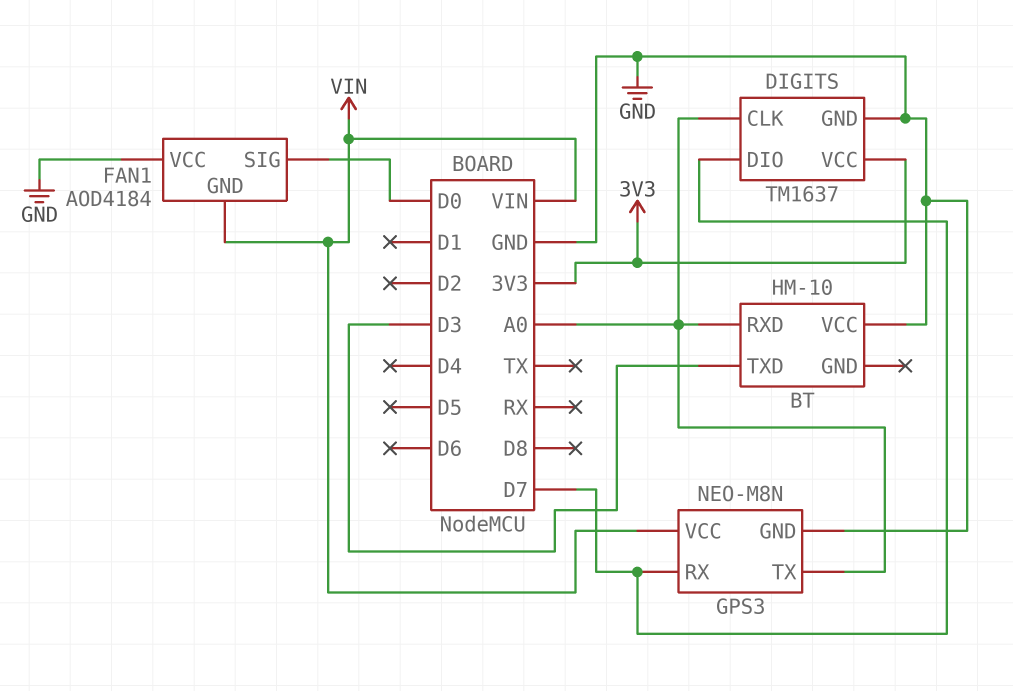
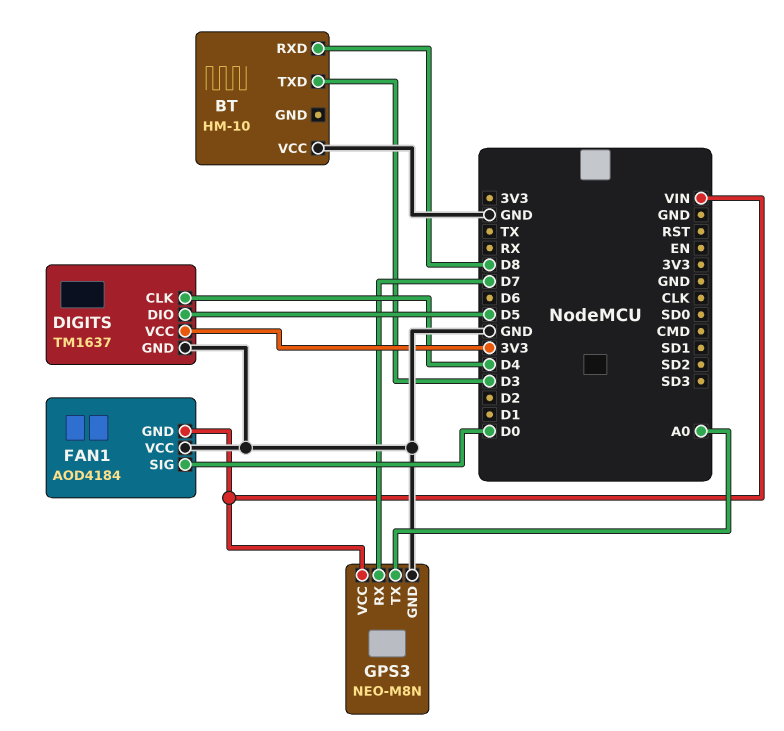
BT pin RXD: A0 -> D8
DIGITS pin CLK: A0 -> D4
DIGITS pin DIO: D7 -> D5

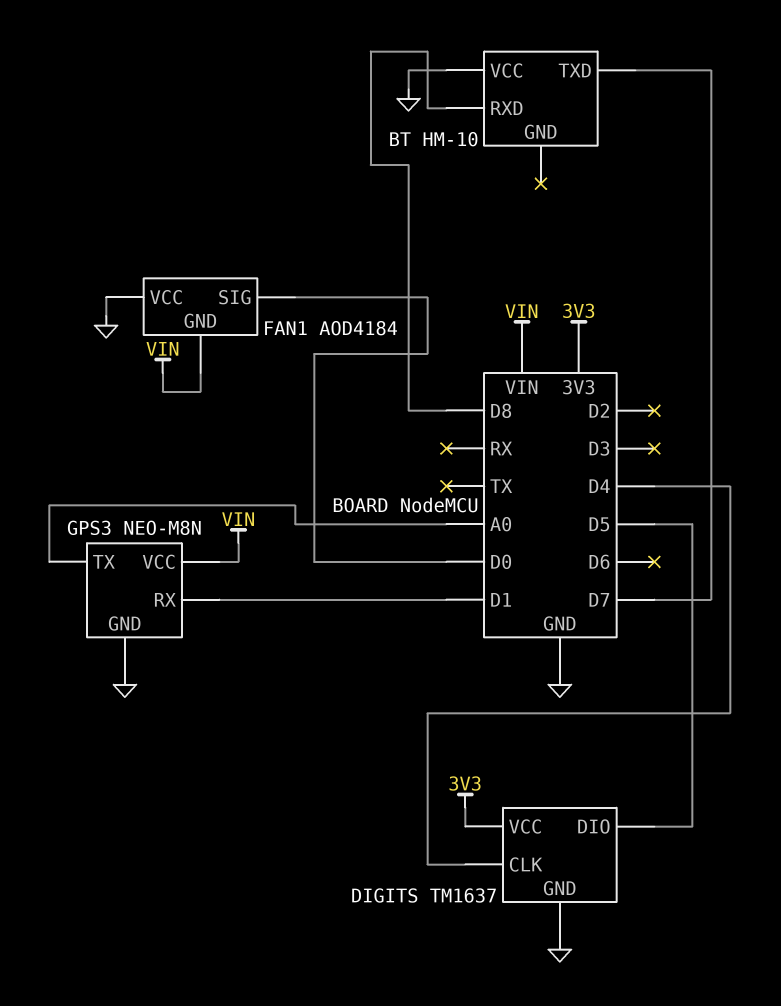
BT pin TXD: D3 -> D7
GPS3 pin RX: D7 -> D1

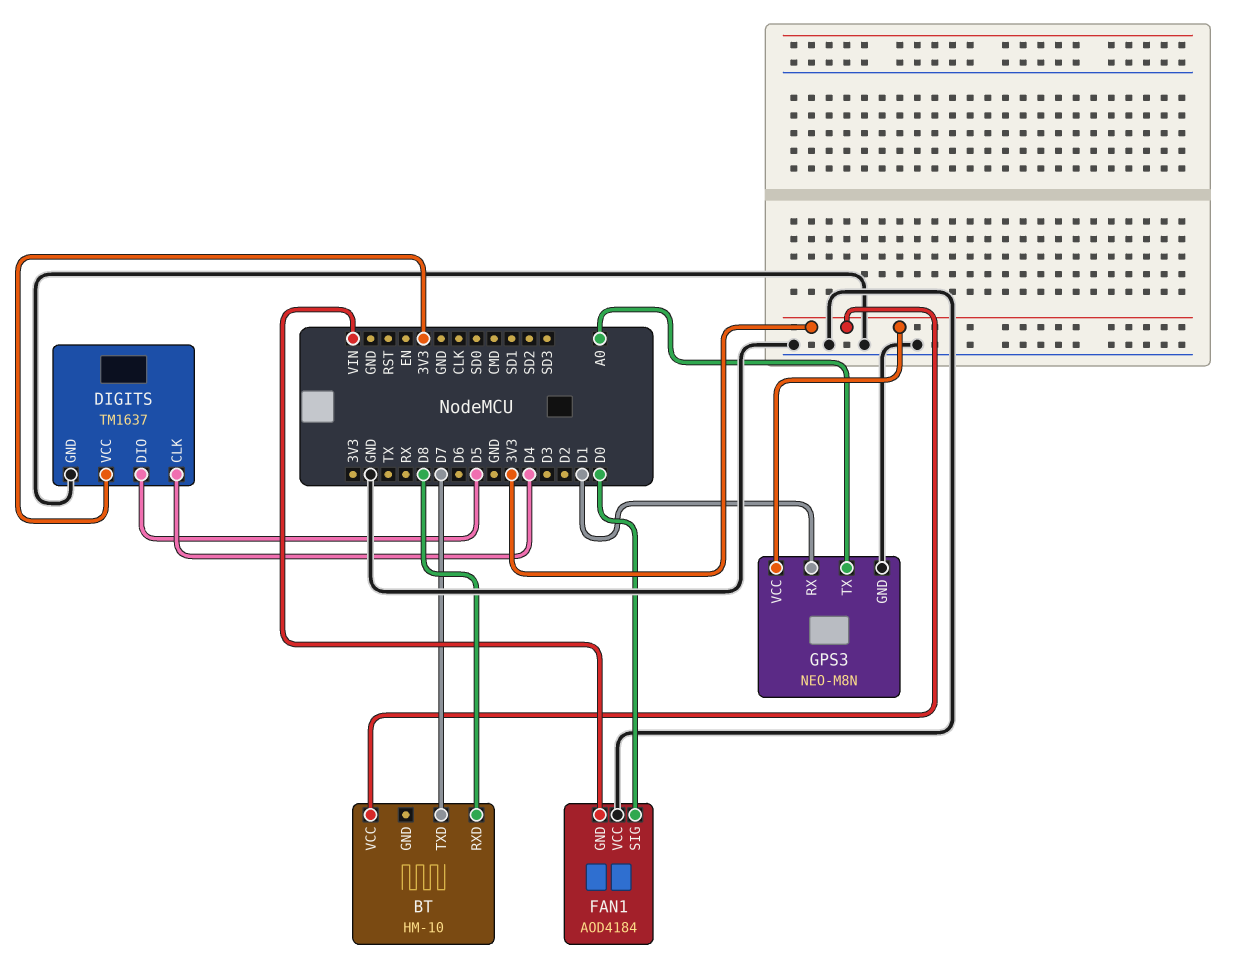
BT pin VCC: GND -> 3V3
GPS3 pin VCC: VIN -> 3V3

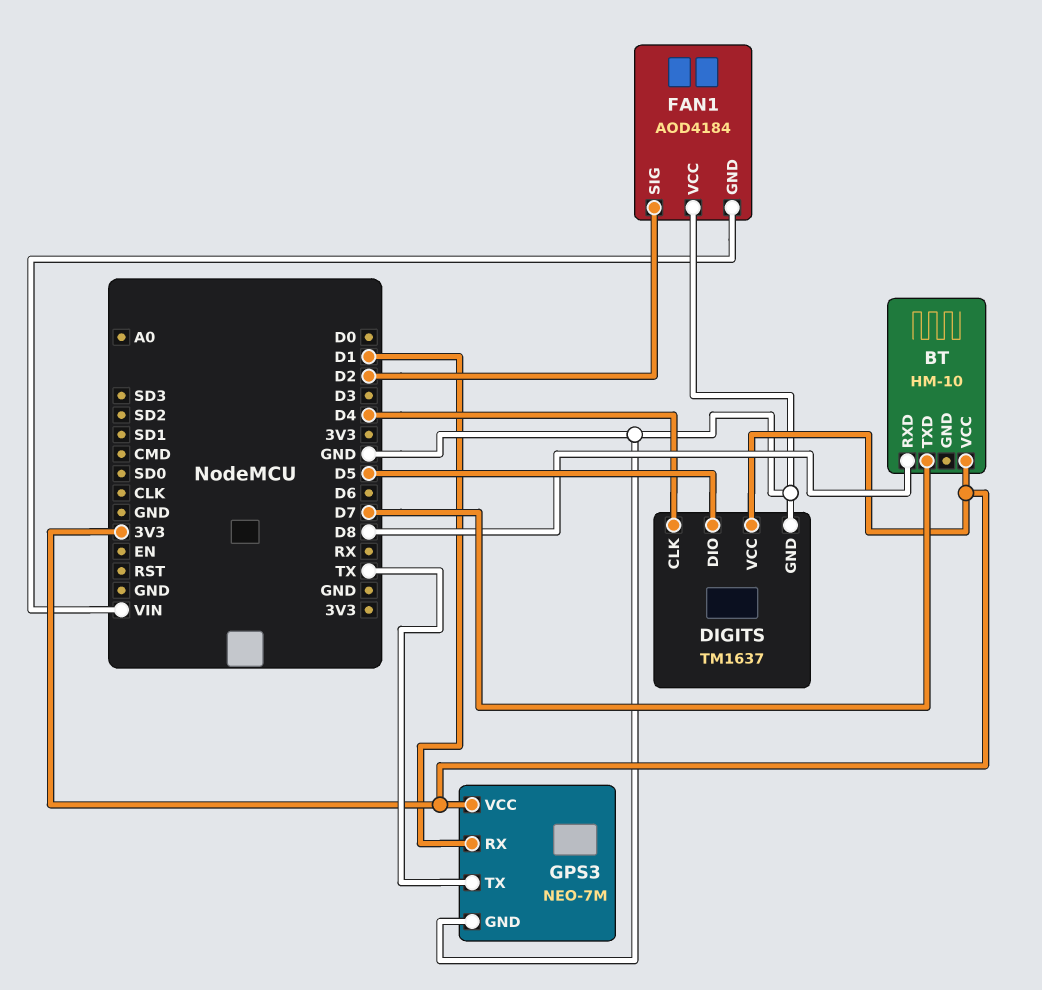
FAN1 pin SIG: D0 -> D2
GPS3: NEO-M8N -> NEO-7M
GPS3 pin TX: A0 -> TX

